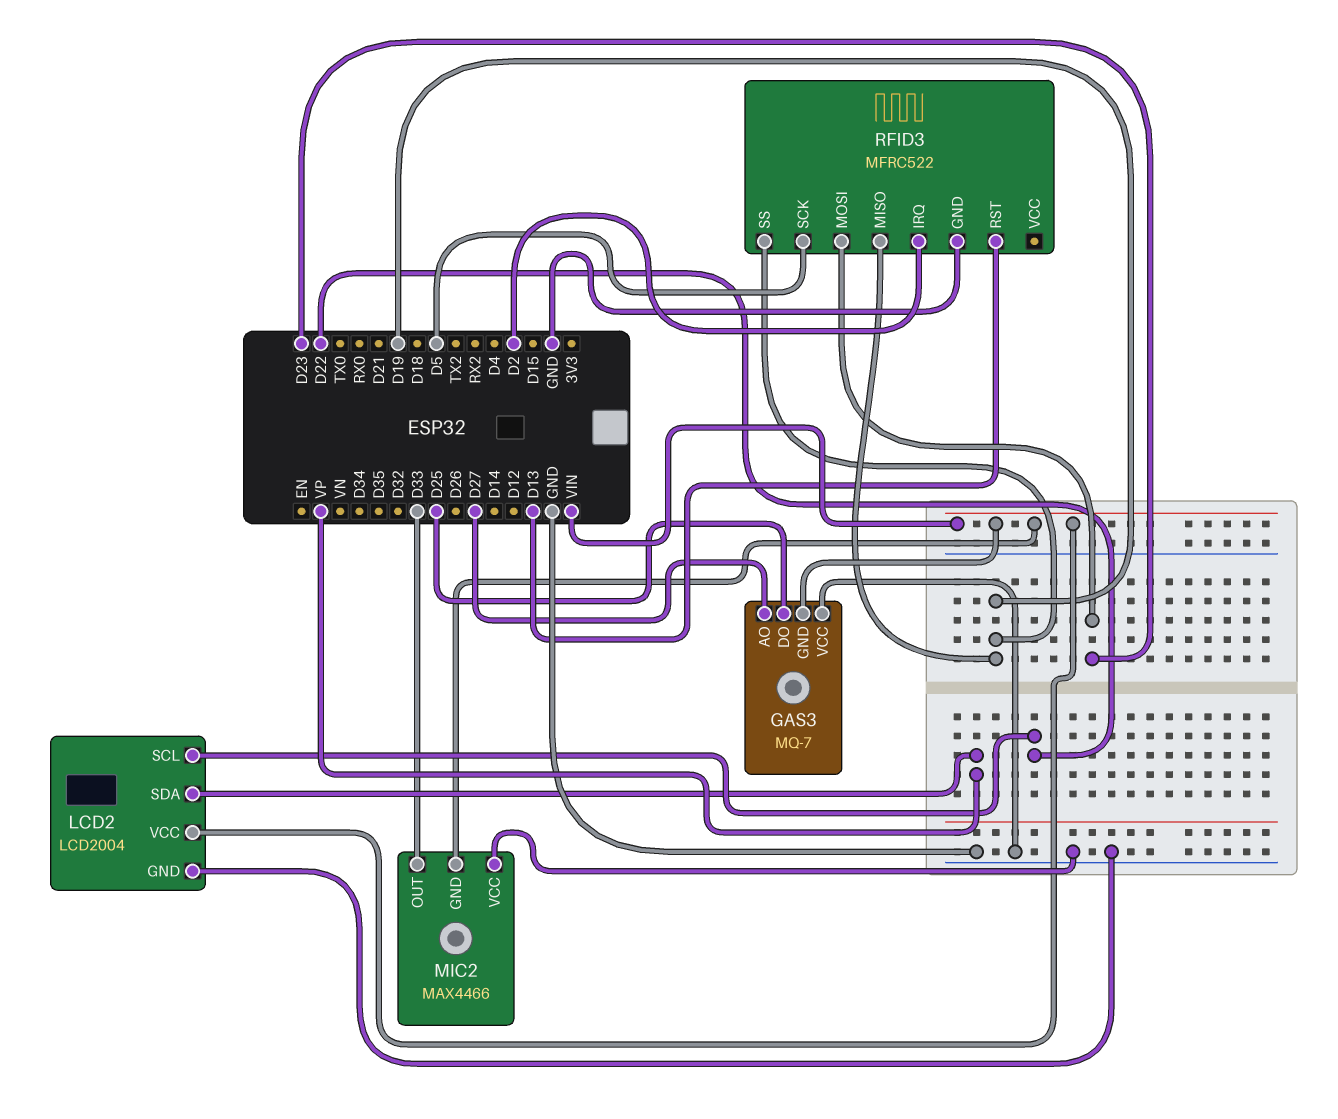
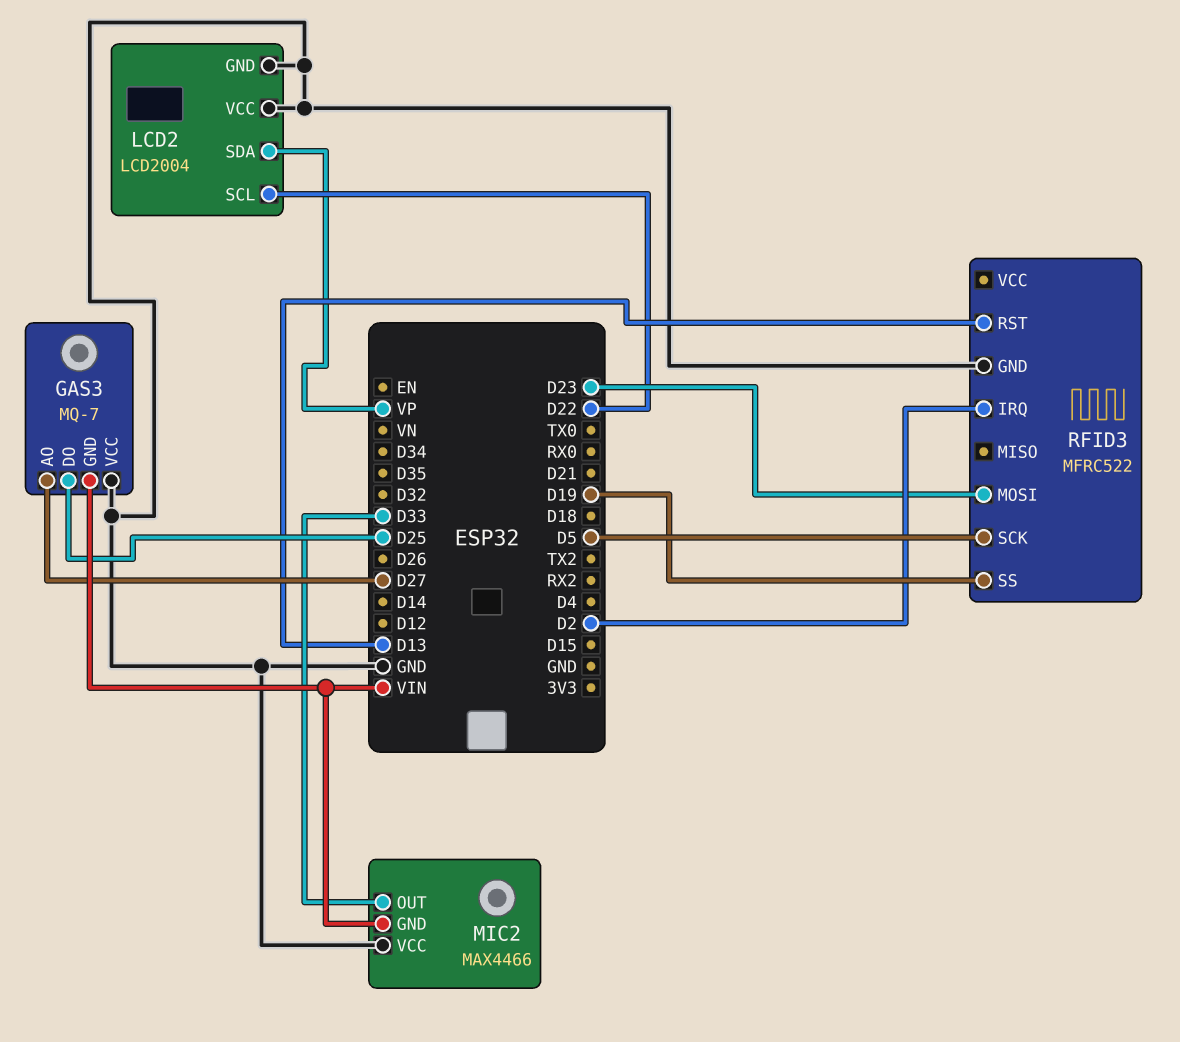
LCD2 pin VCC: VIN -> GND
RFID3 pin MISO: D19 -> none

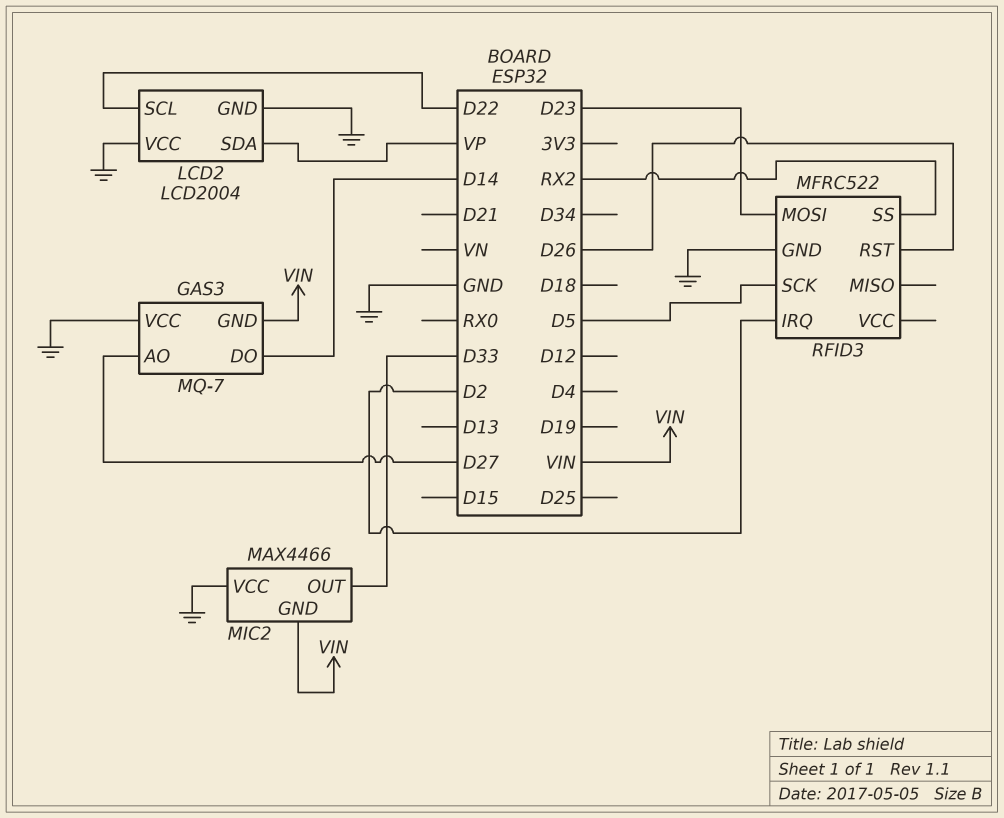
GAS3 pin DO: D25 -> D14
RFID3 pin RST: D13 -> D26
RFID3 pin SS: D19 -> RX2

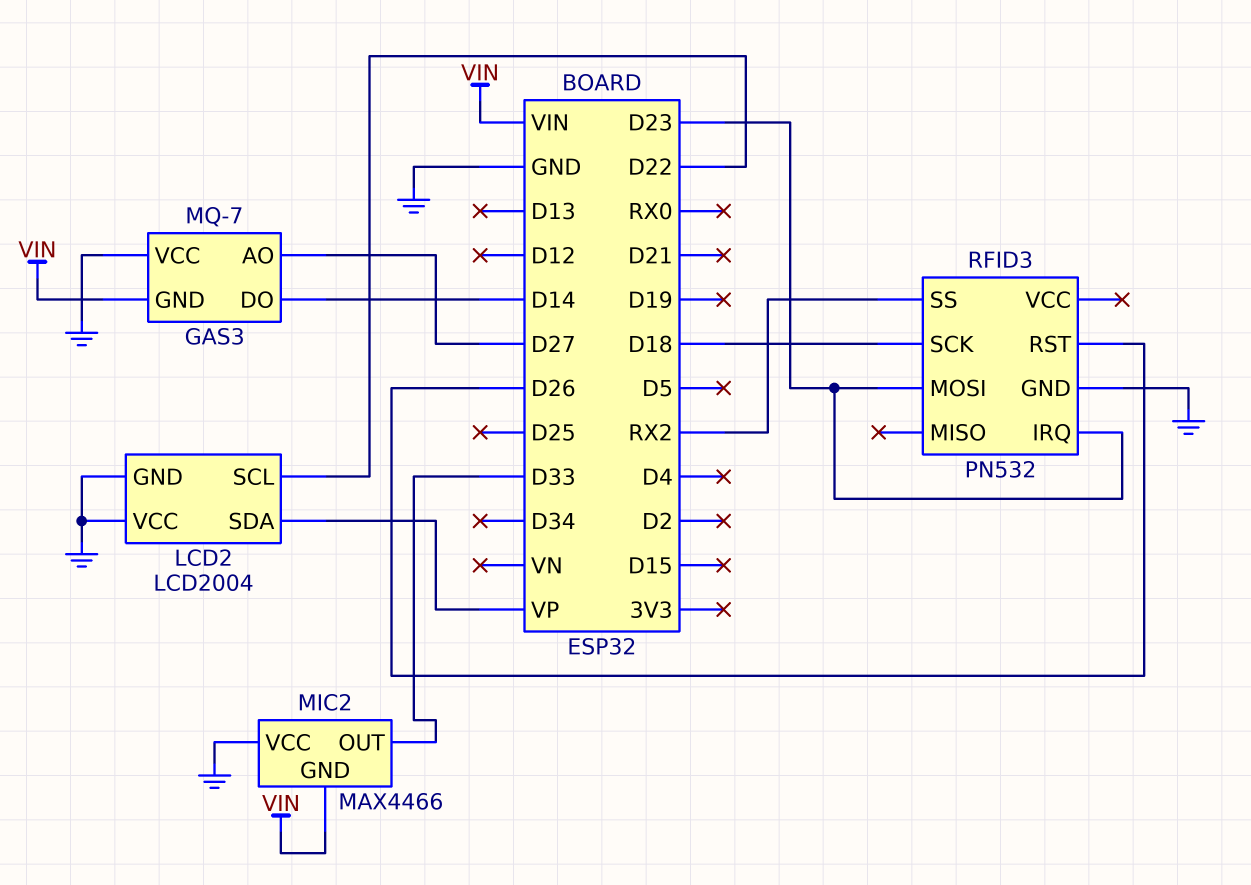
RFID3: MFRC522 -> PN532
RFID3 pin IRQ: D2 -> D23
RFID3 pin SCK: D5 -> D18

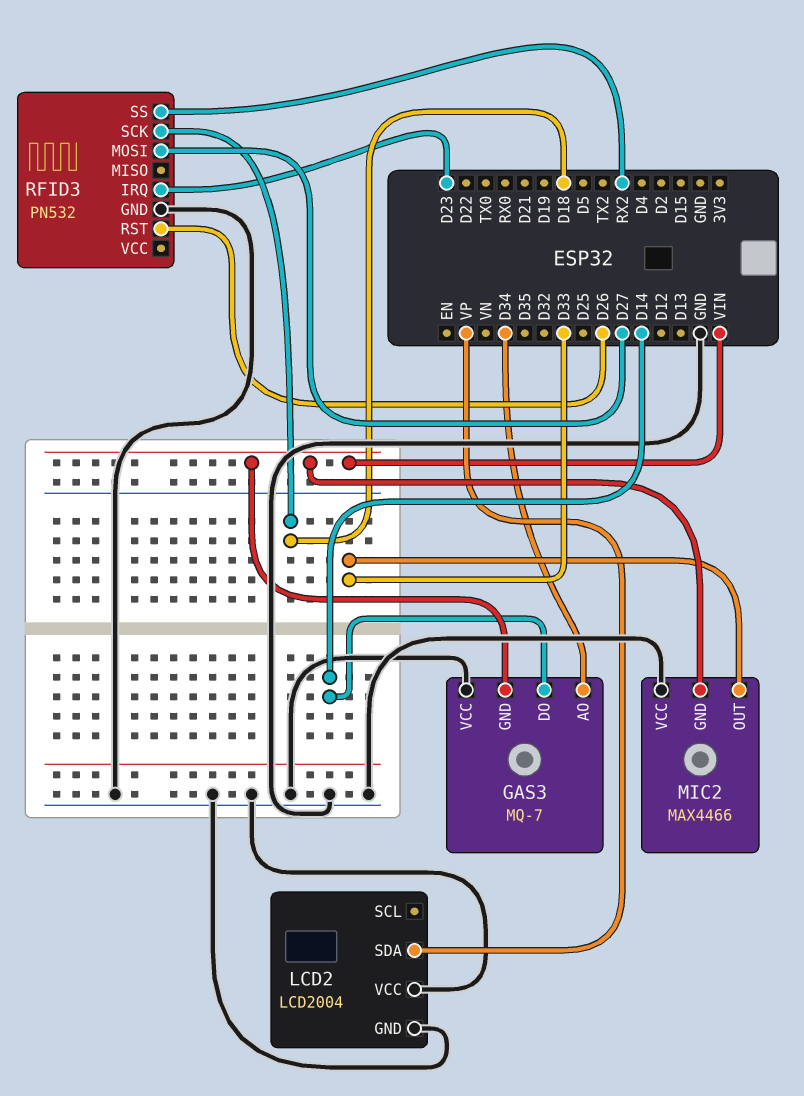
GAS3 pin AO: D27 -> D34
LCD2 pin SCL: D22 -> none
RFID3 pin MOSI: D23 -> D27

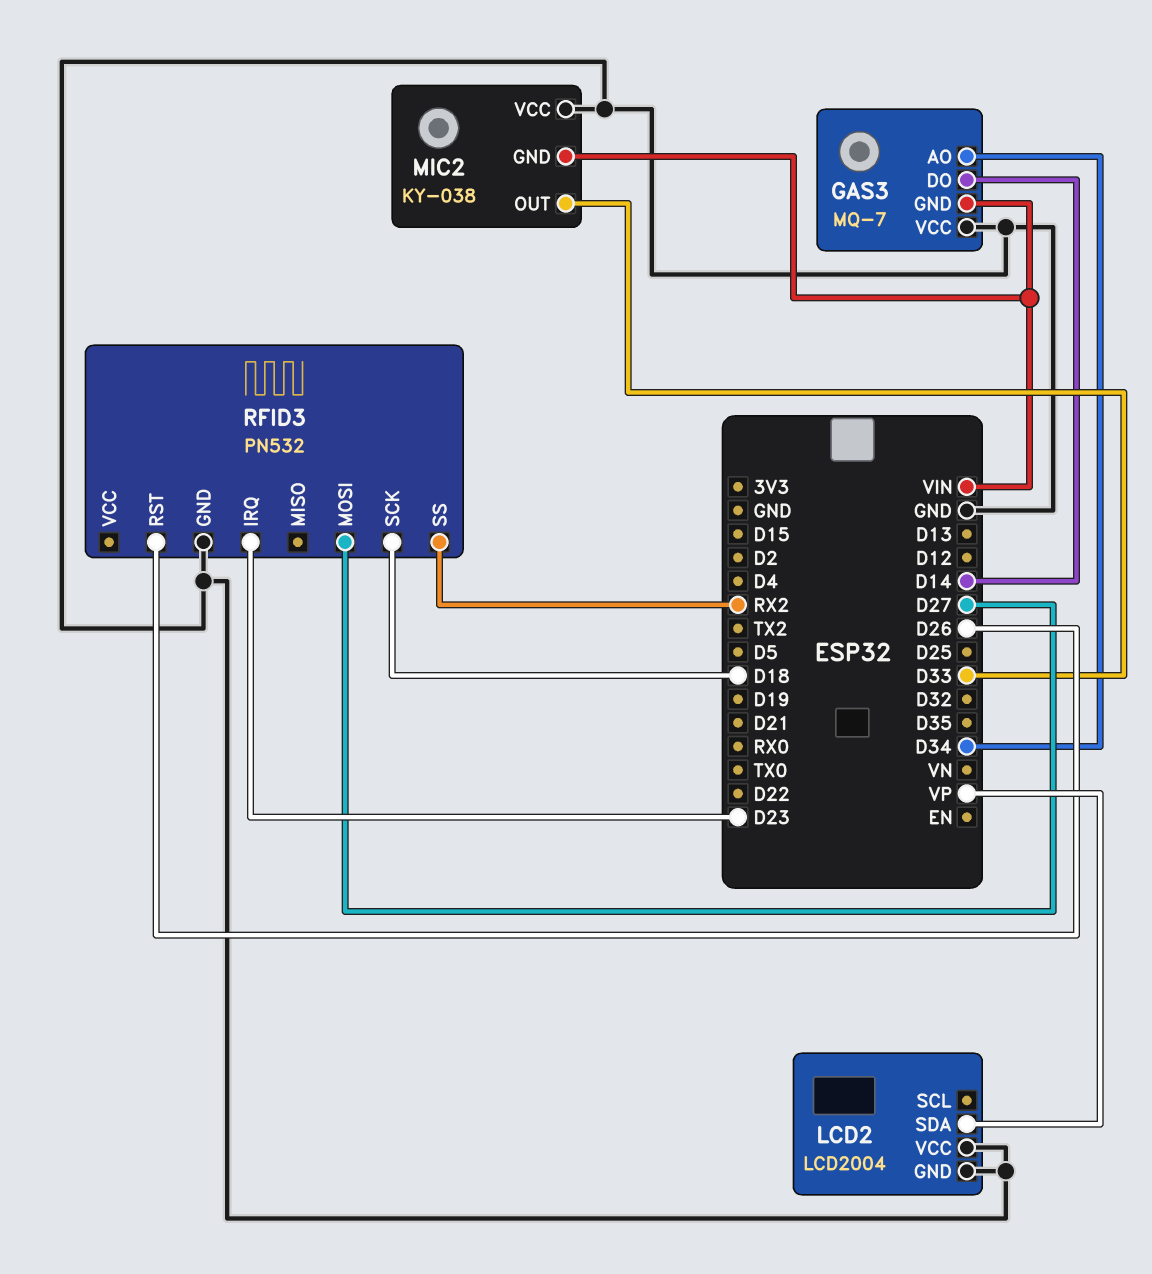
MIC2: MAX4466 -> KY-038

